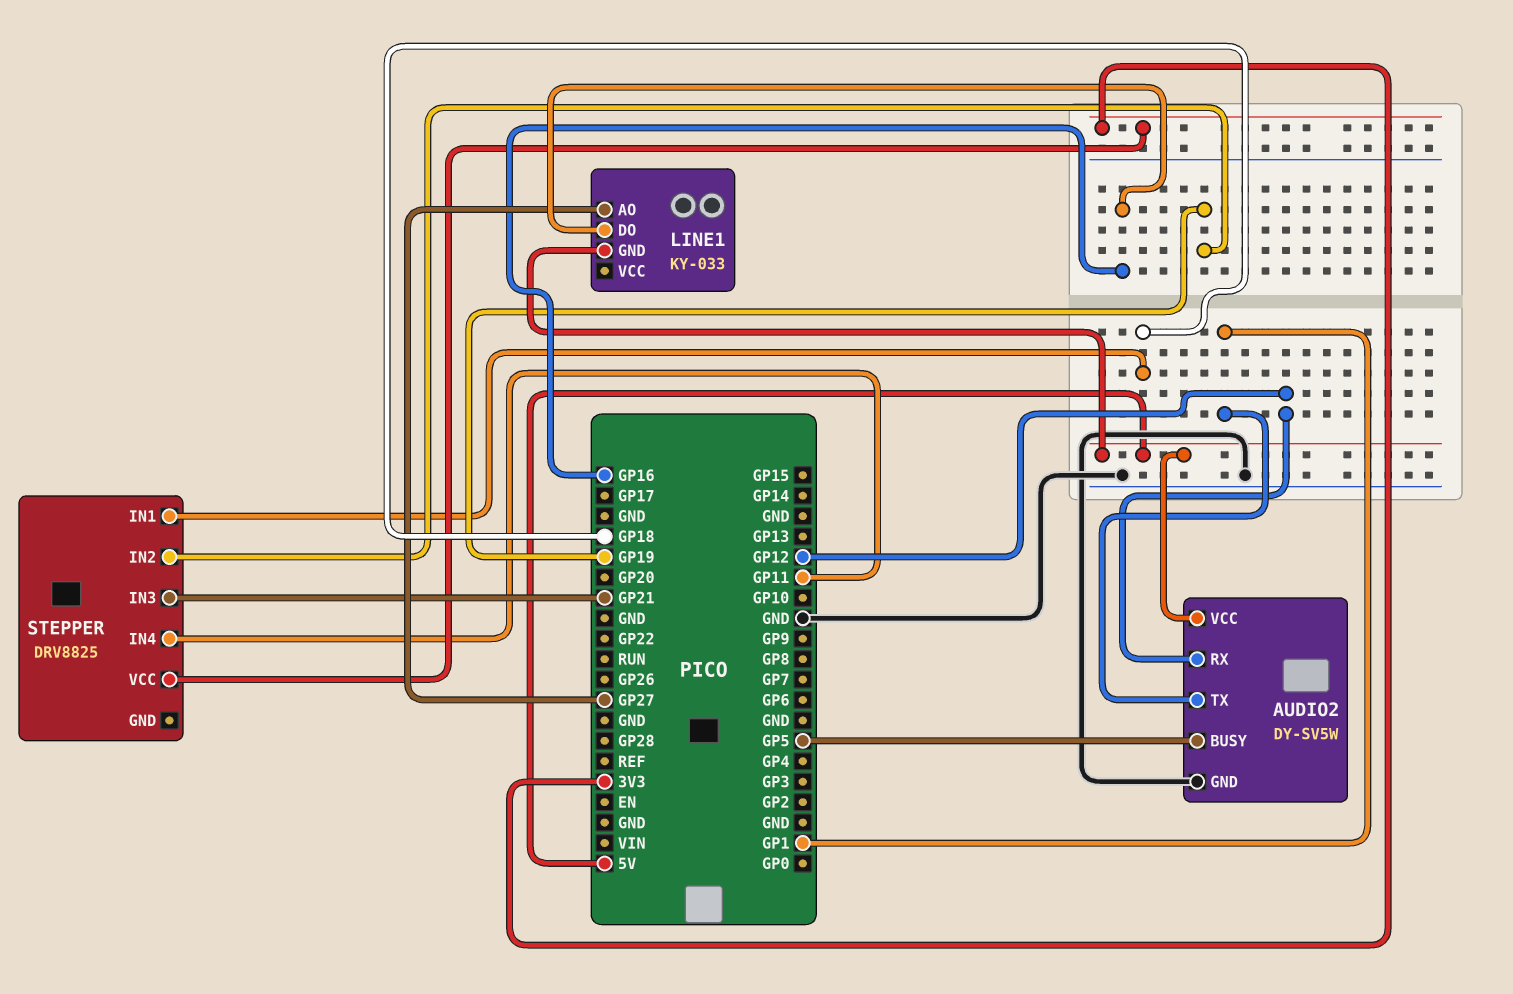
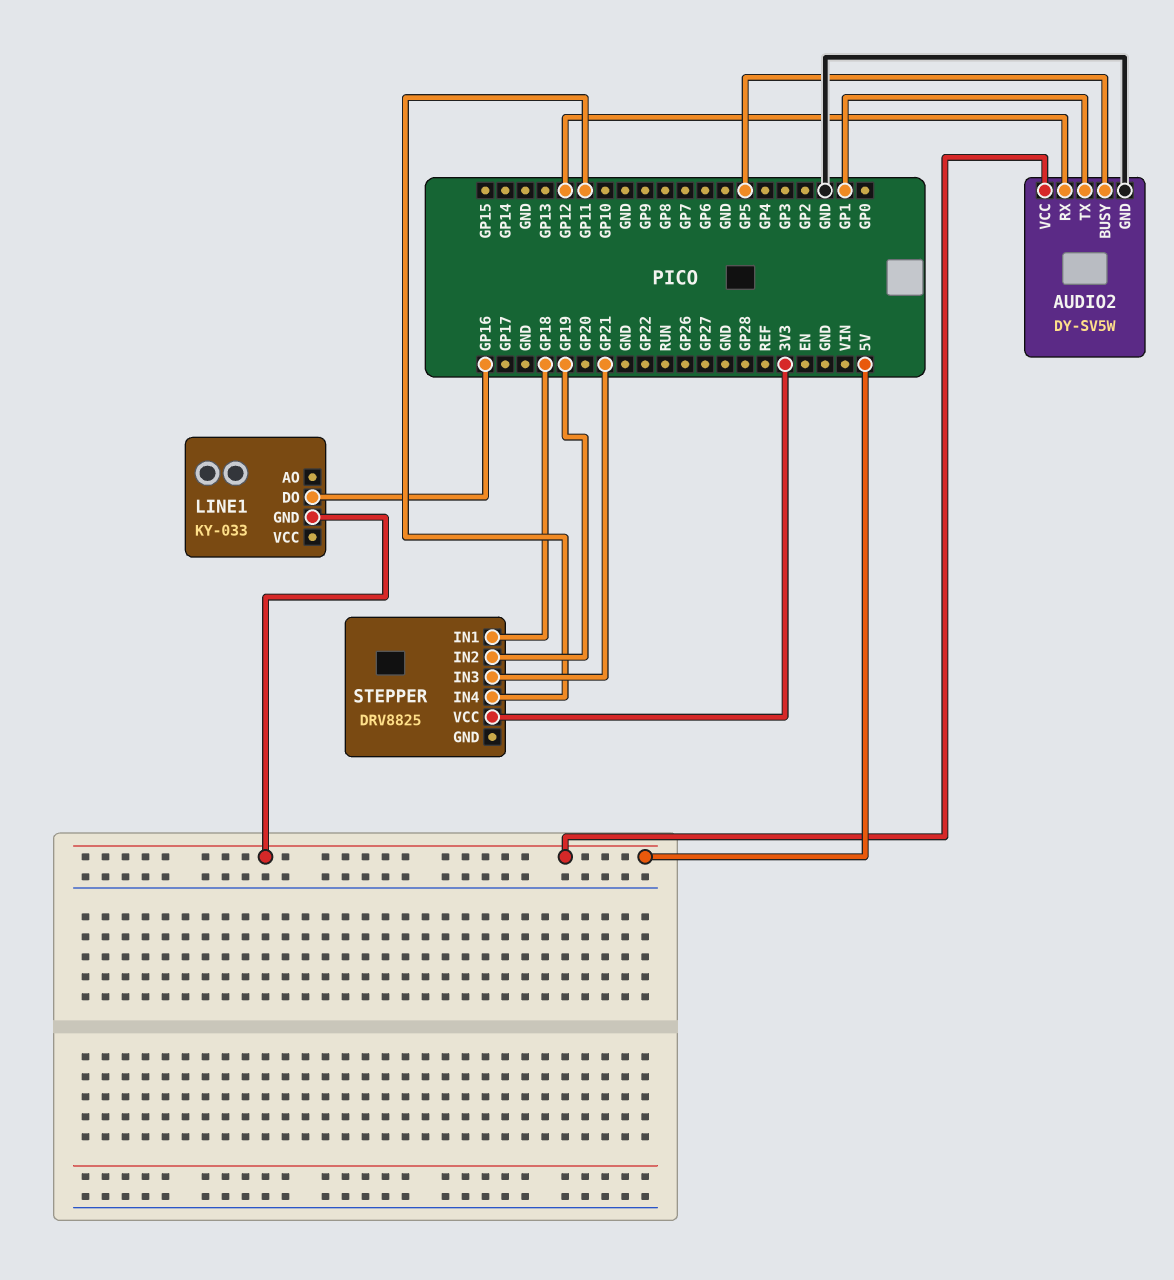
LINE1 pin AO: GP27 -> none

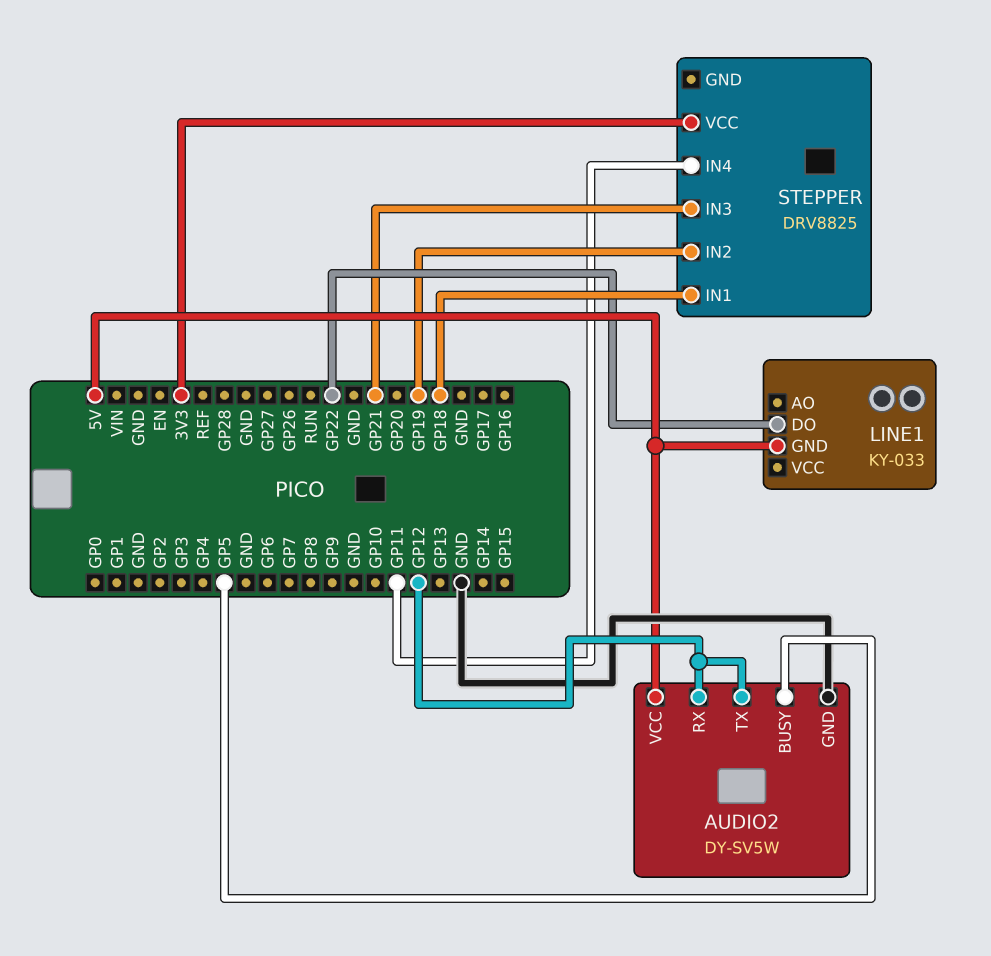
AUDIO2 pin TX: GP1 -> GP12
LINE1 pin DO: GP16 -> GP22

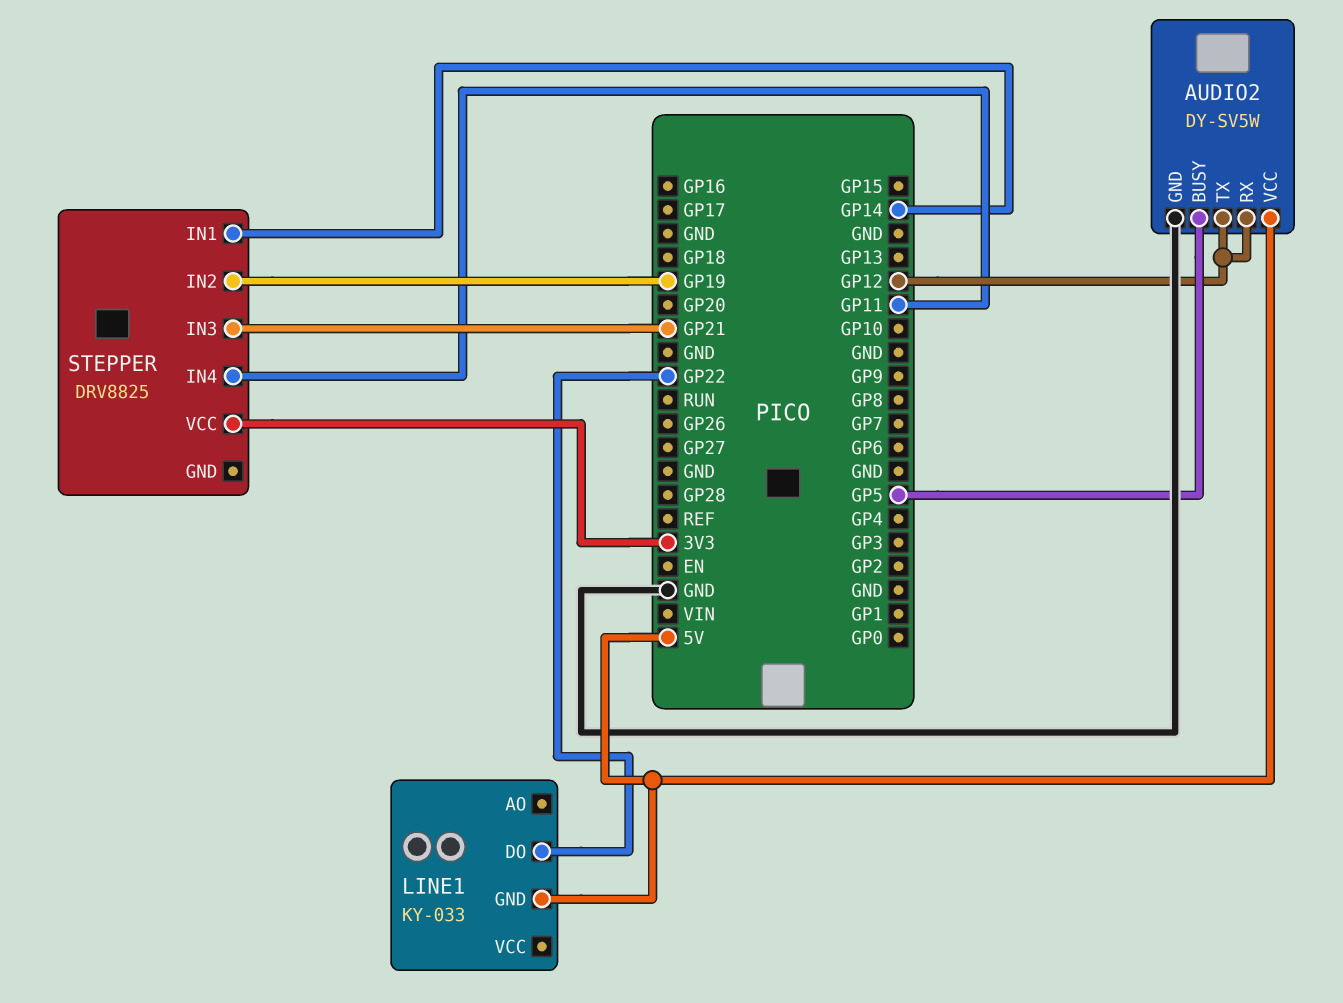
STEPPER pin IN1: GP18 -> GP14

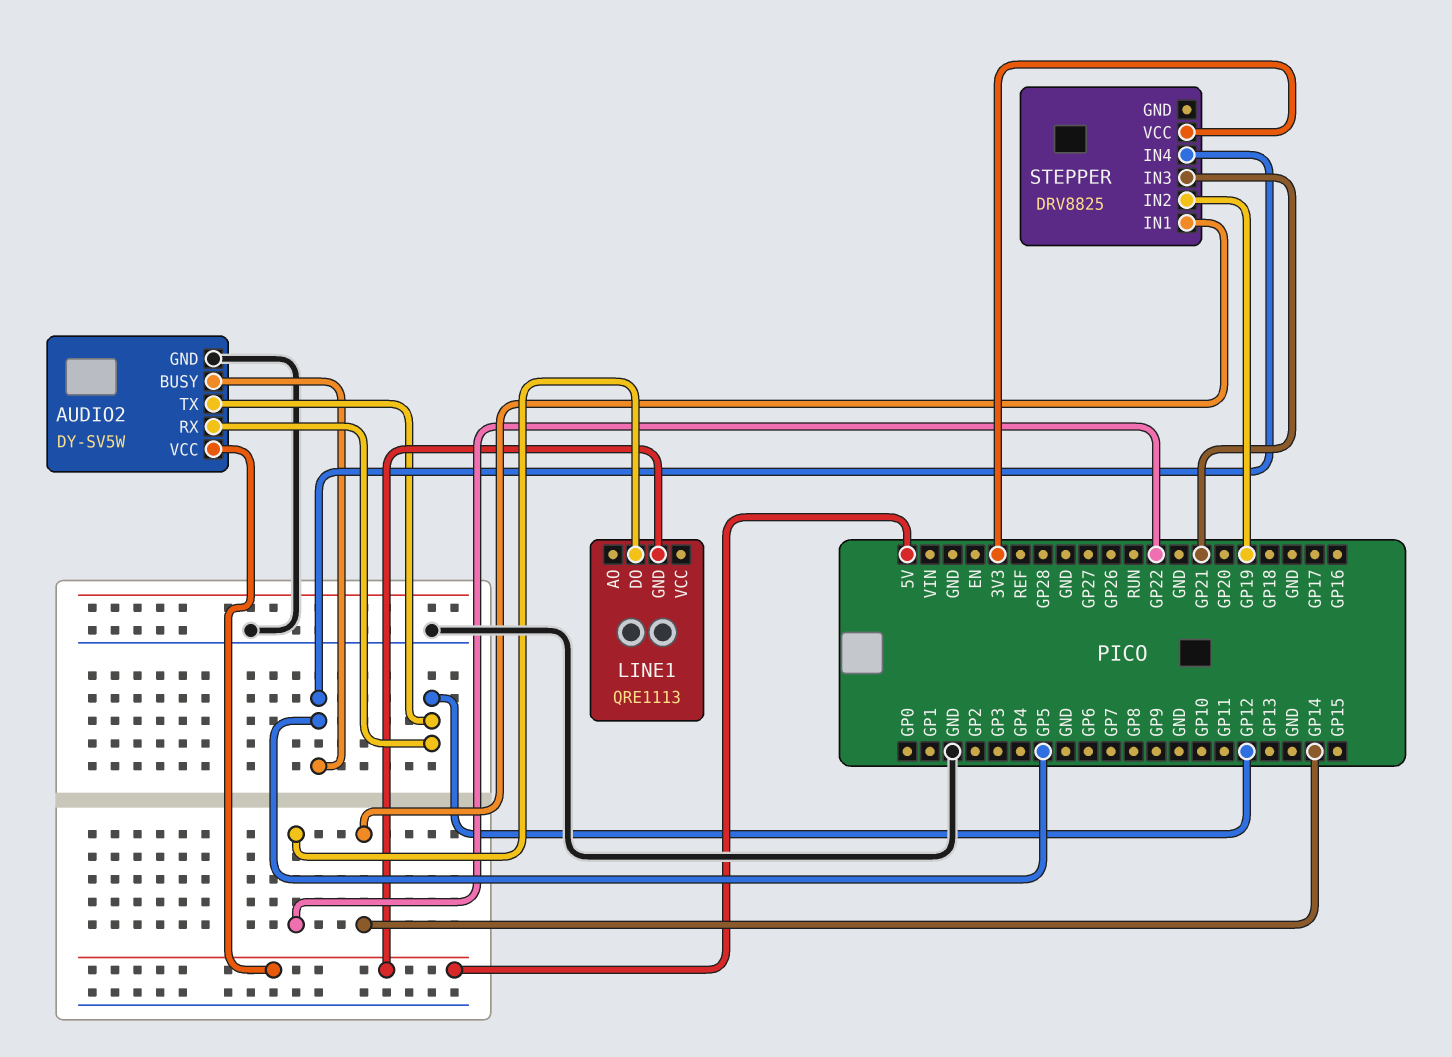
LINE1: KY-033 -> QRE1113
STEPPER pin IN4: GP11 -> GP5

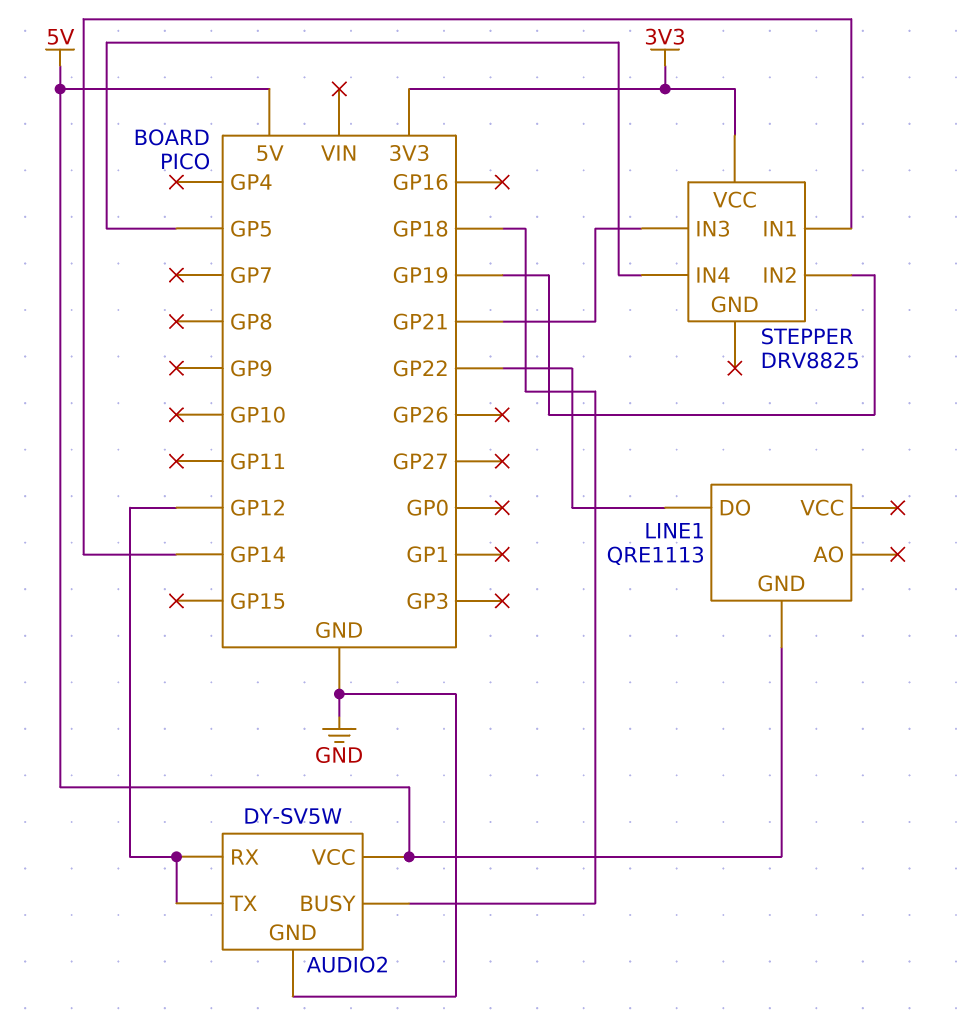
AUDIO2 pin BUSY: GP5 -> GP18

